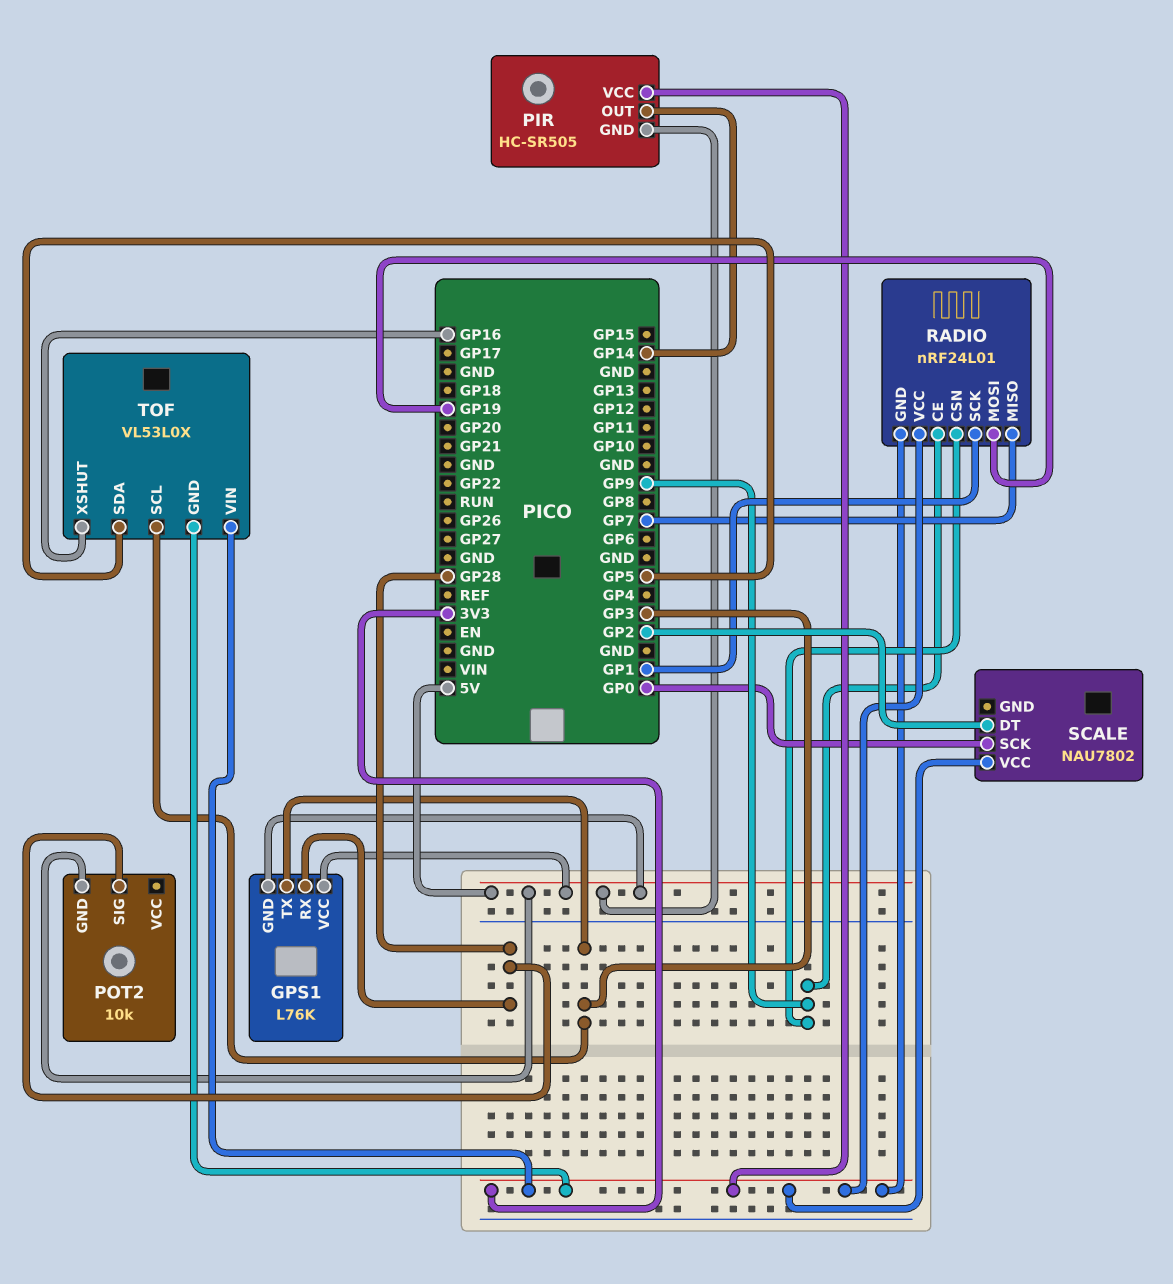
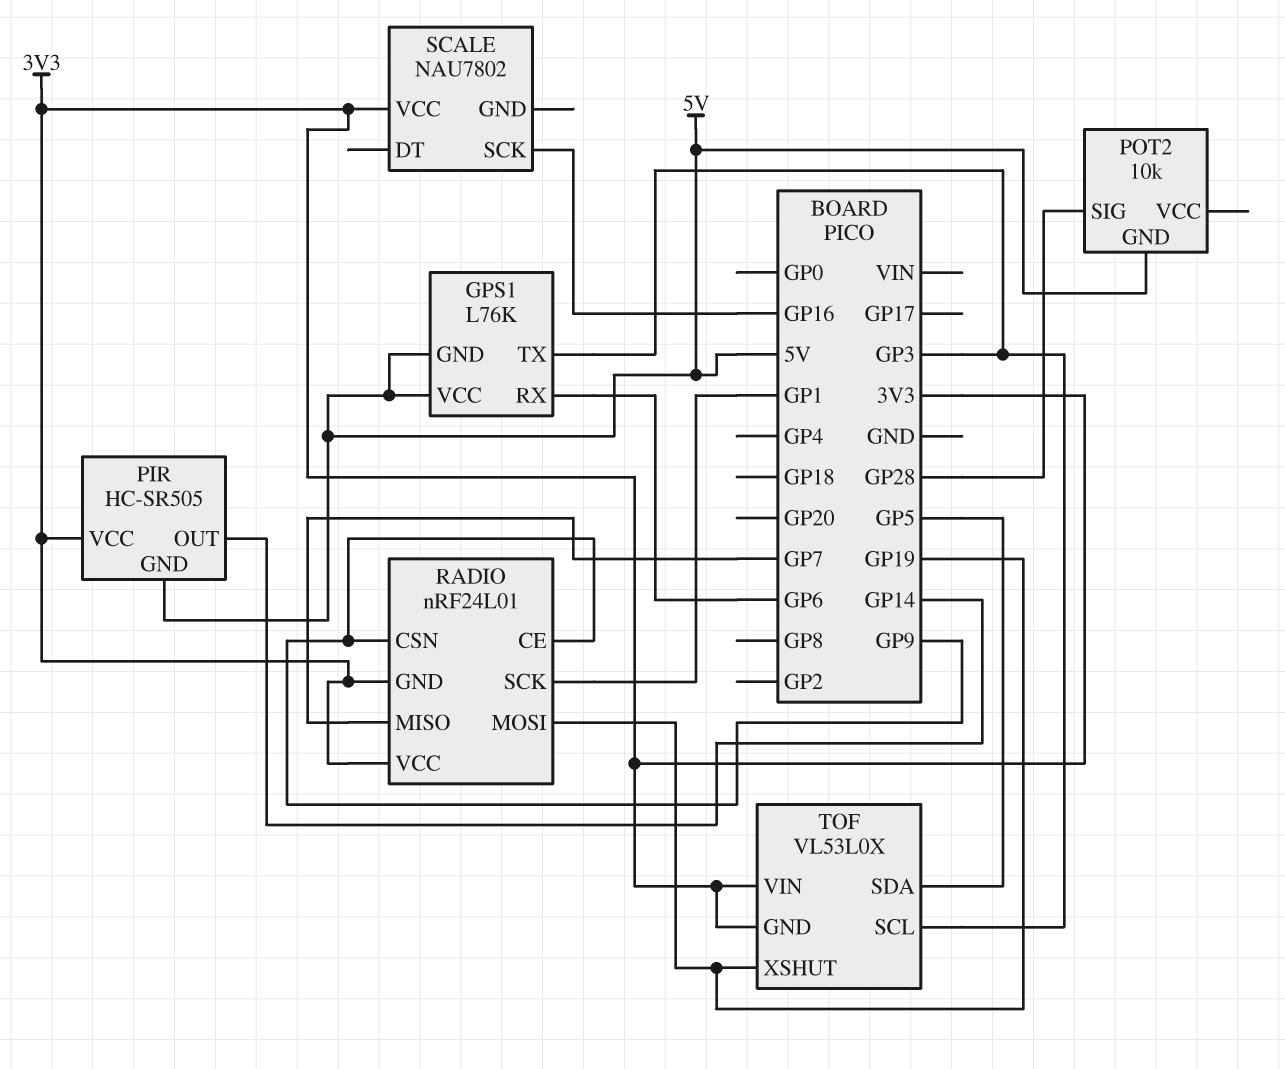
GPS1 pin RX: GP28 -> GP6
SCALE pin DT: GP2 -> none
SCALE pin SCK: GP0 -> GP16
TOF pin XSHUT: GP16 -> GP19

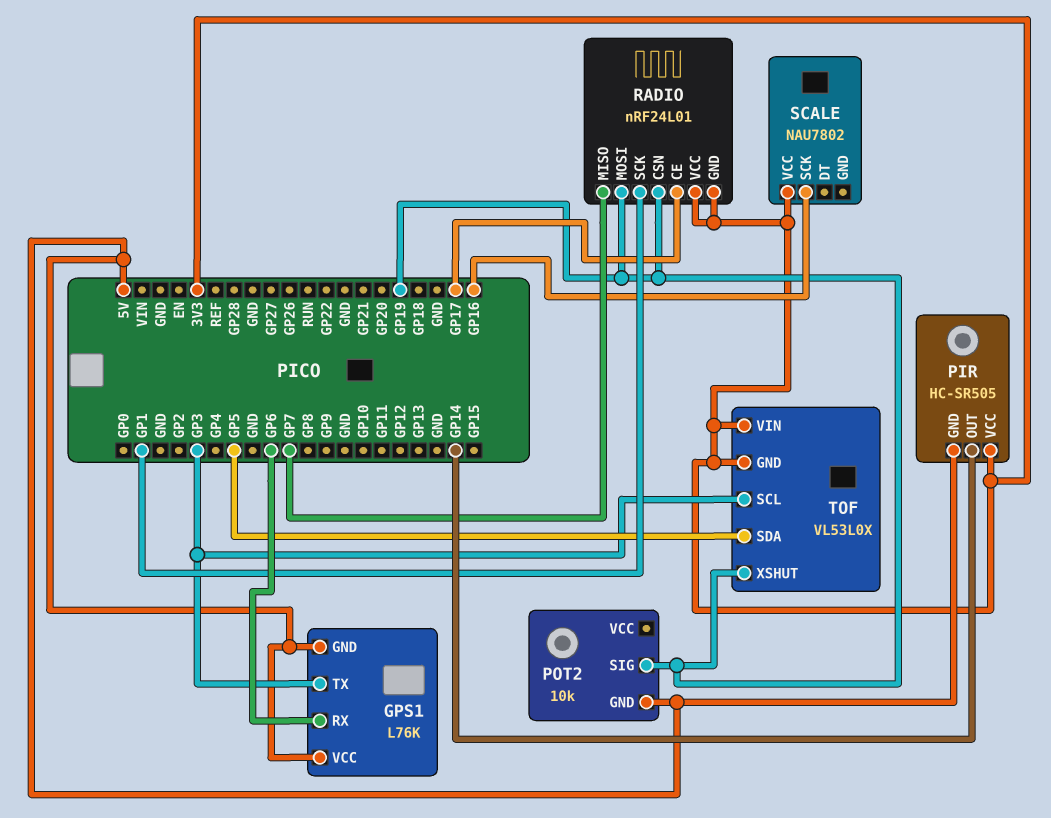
POT2 pin SIG: GP28 -> GP19
RADIO pin CE: GP9 -> GP17
RADIO pin CSN: GP9 -> GP19

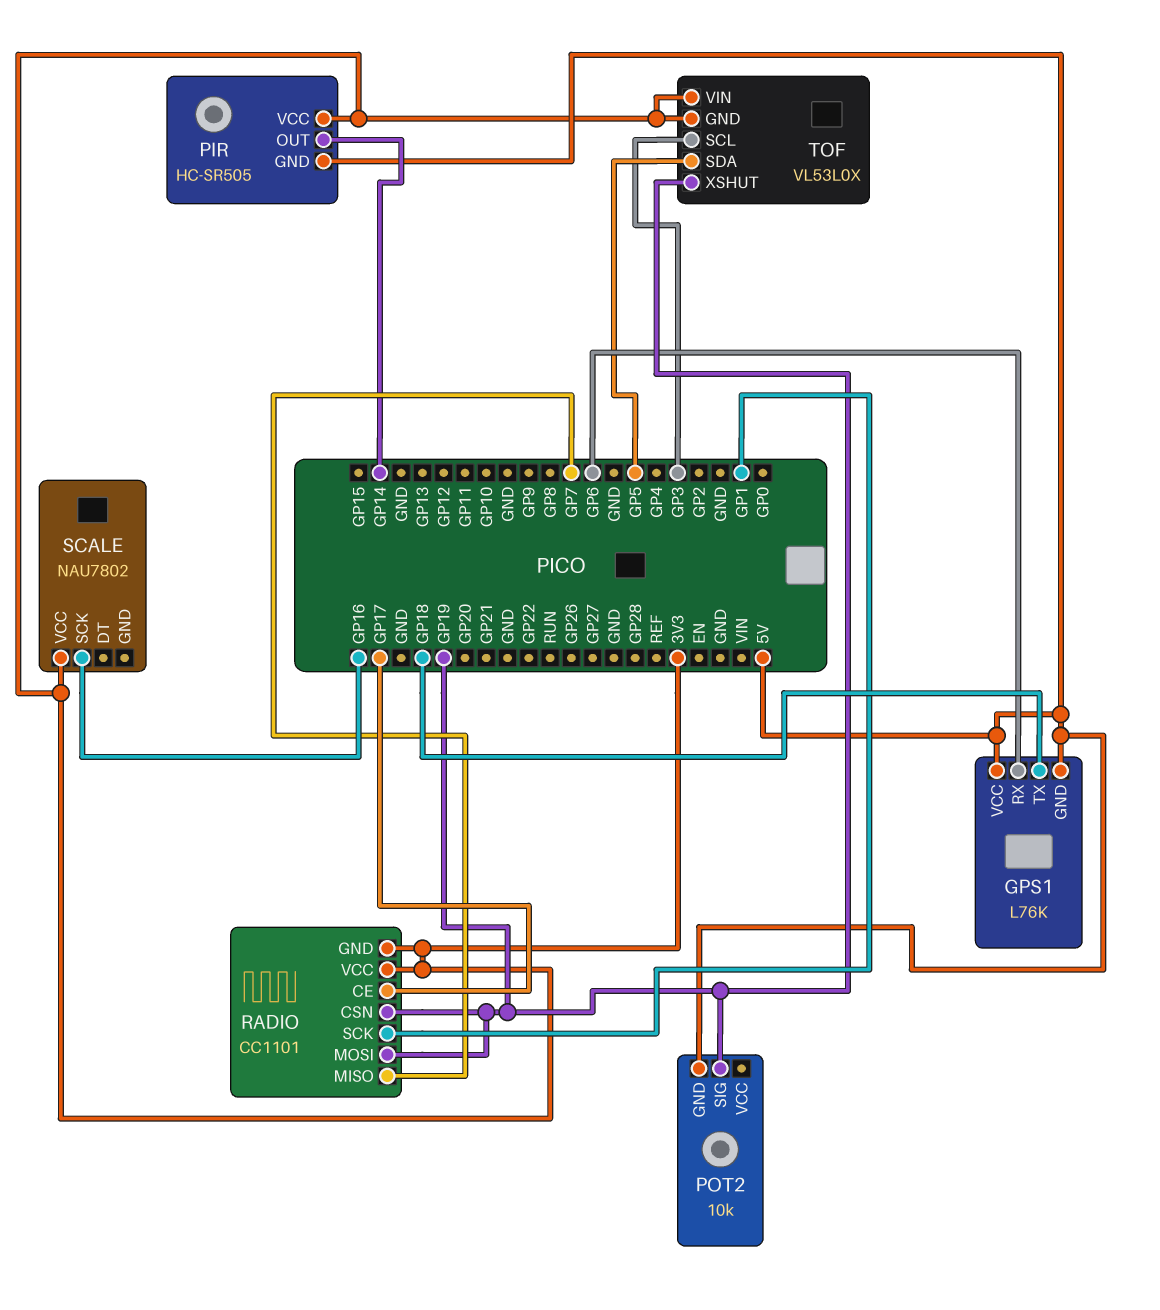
GPS1 pin TX: GP3 -> GP18
RADIO: nRF24L01 -> CC1101

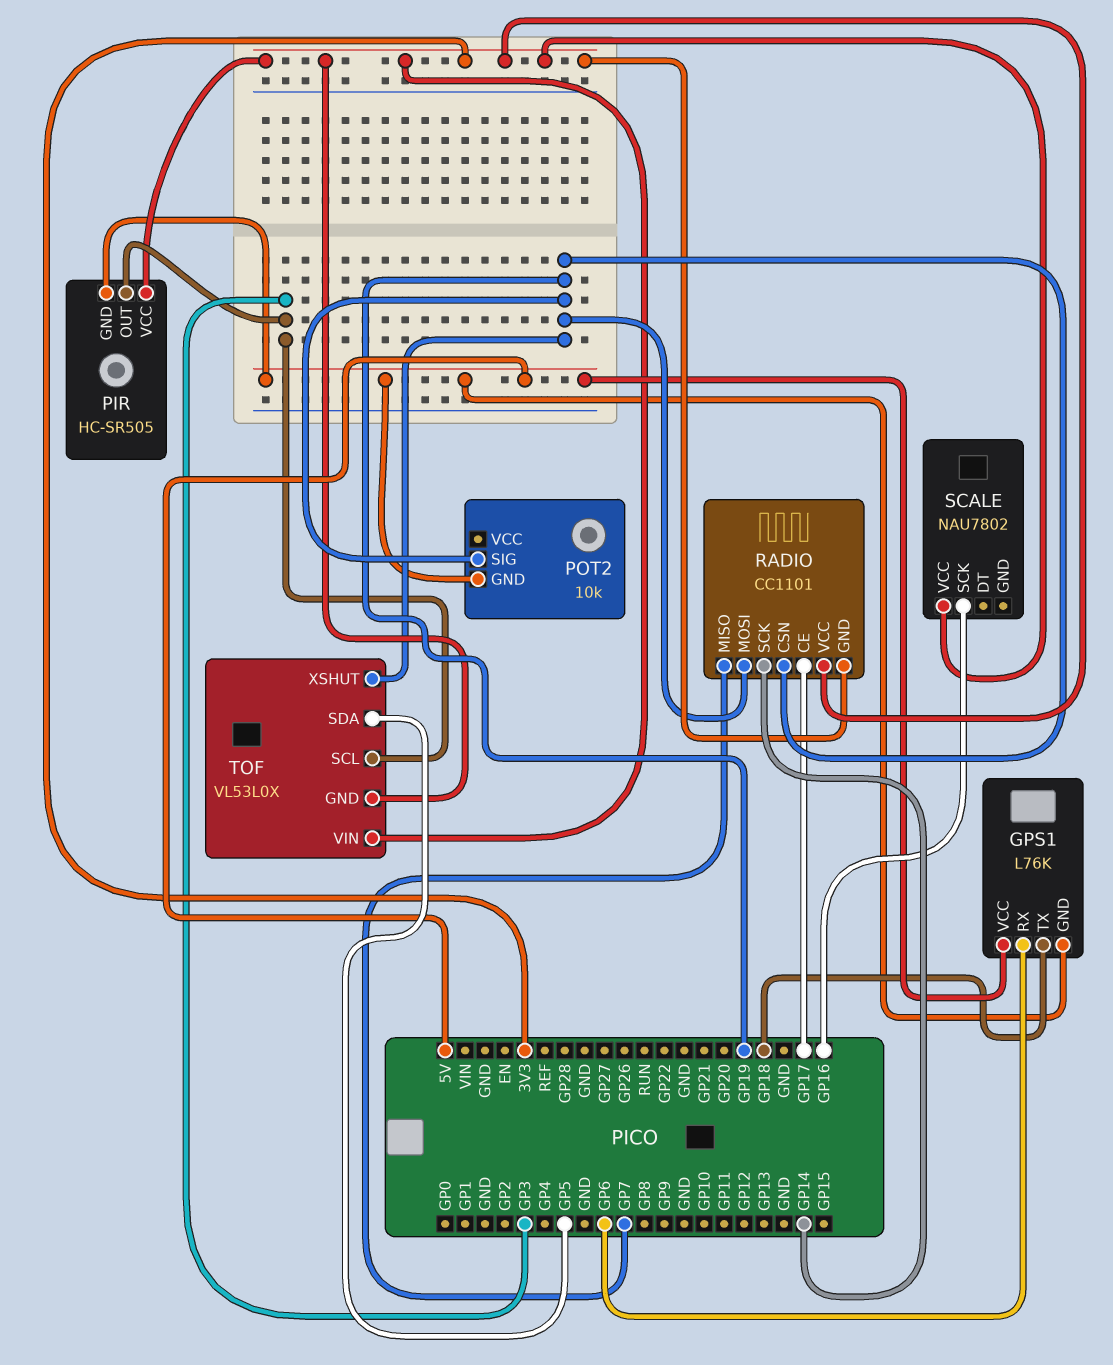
PIR pin OUT: GP14 -> GP3
RADIO pin SCK: GP1 -> GP14

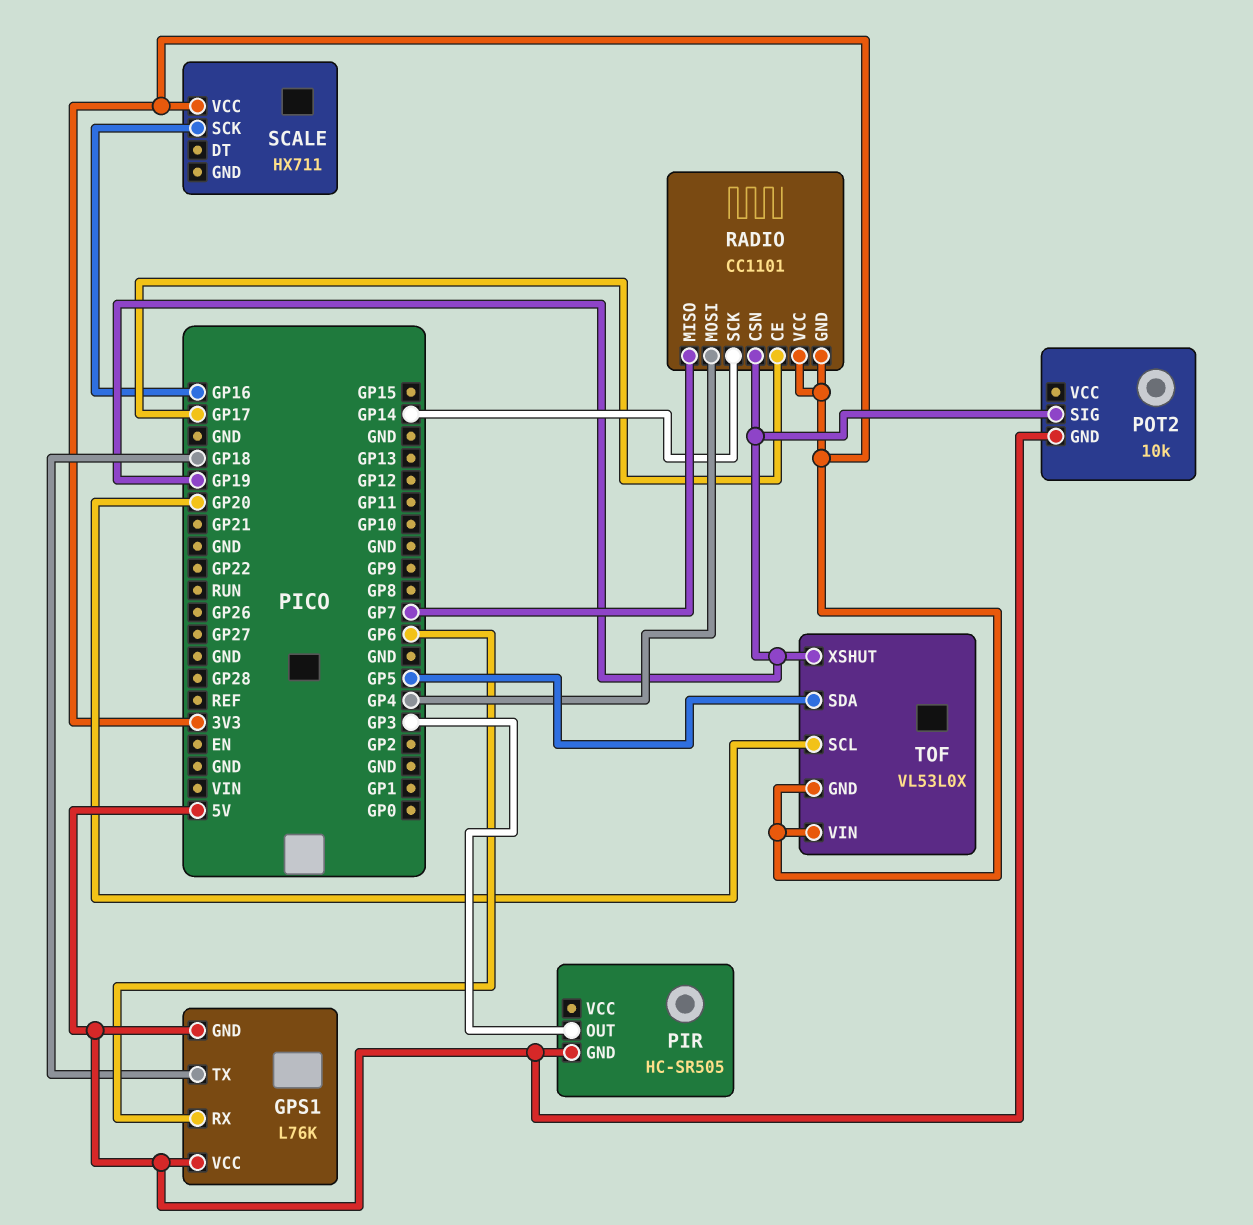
PIR pin VCC: 3V3 -> none
RADIO pin MOSI: GP19 -> GP4
SCALE: NAU7802 -> HX711
TOF pin SCL: GP3 -> GP20

